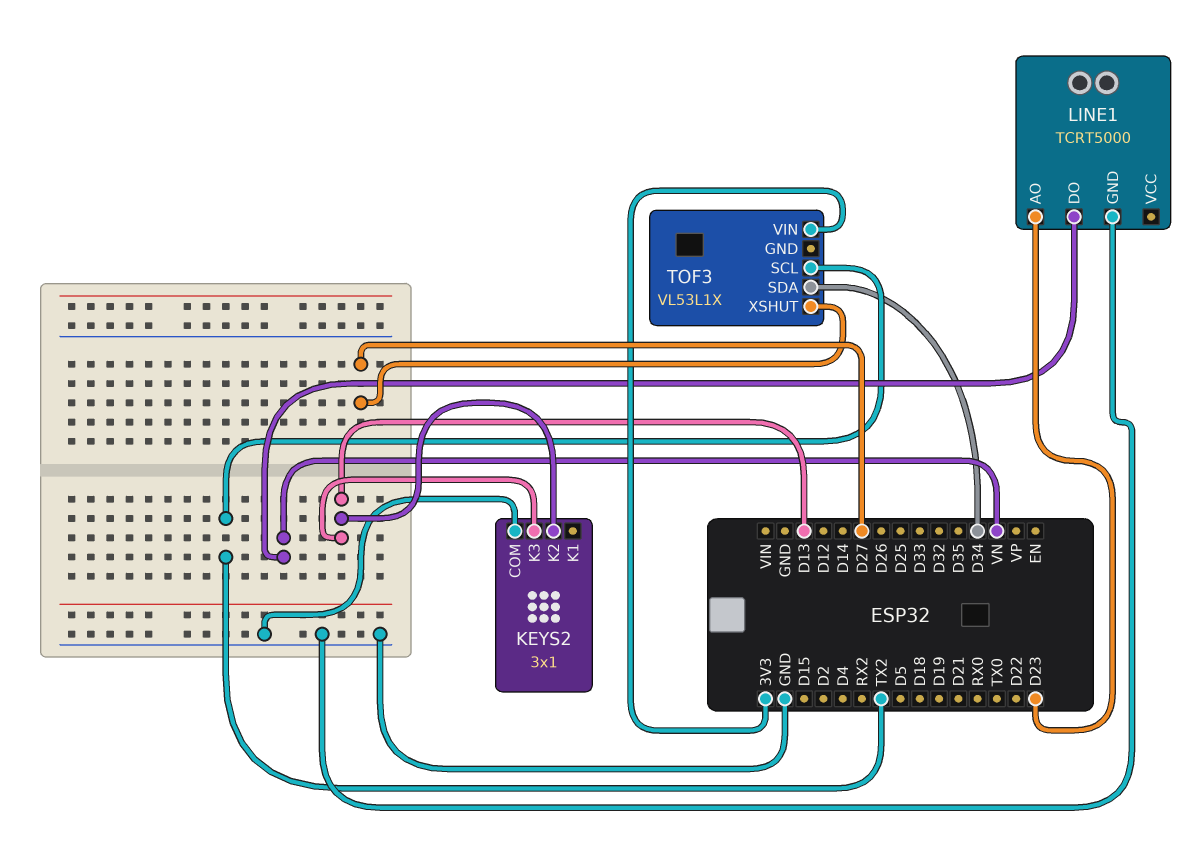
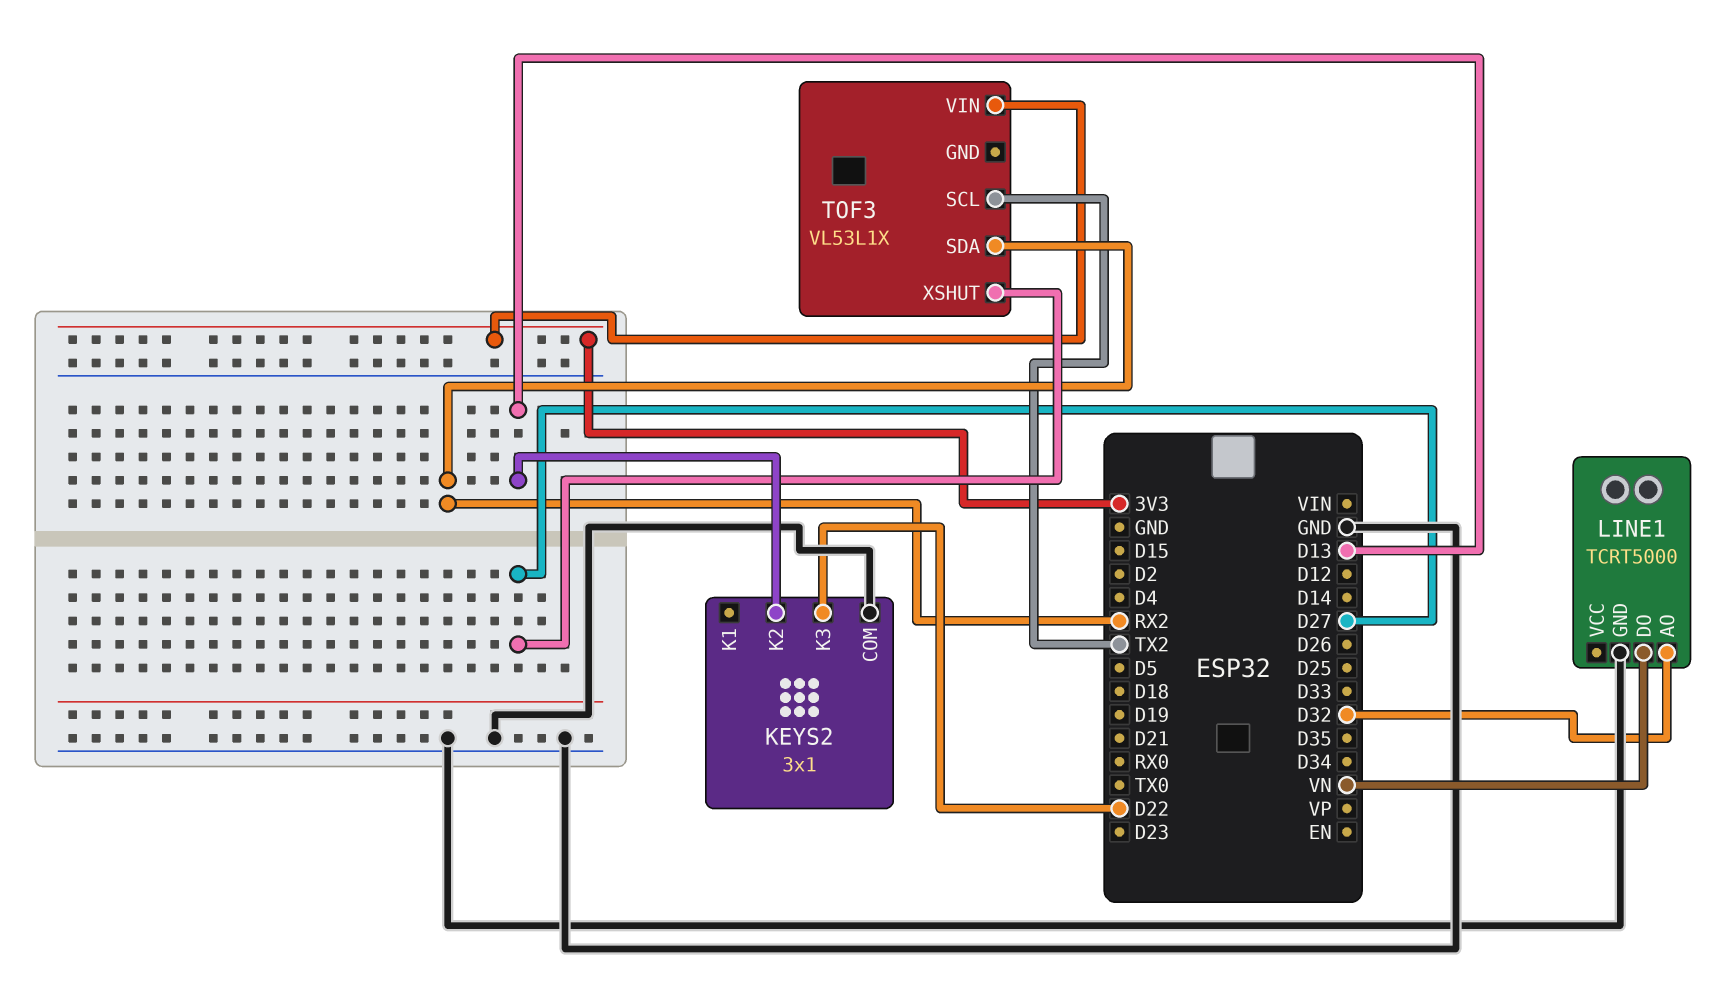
KEYS2 pin K3: D13 -> D22
LINE1 pin AO: D23 -> D32
TOF3 pin SDA: D34 -> RX2

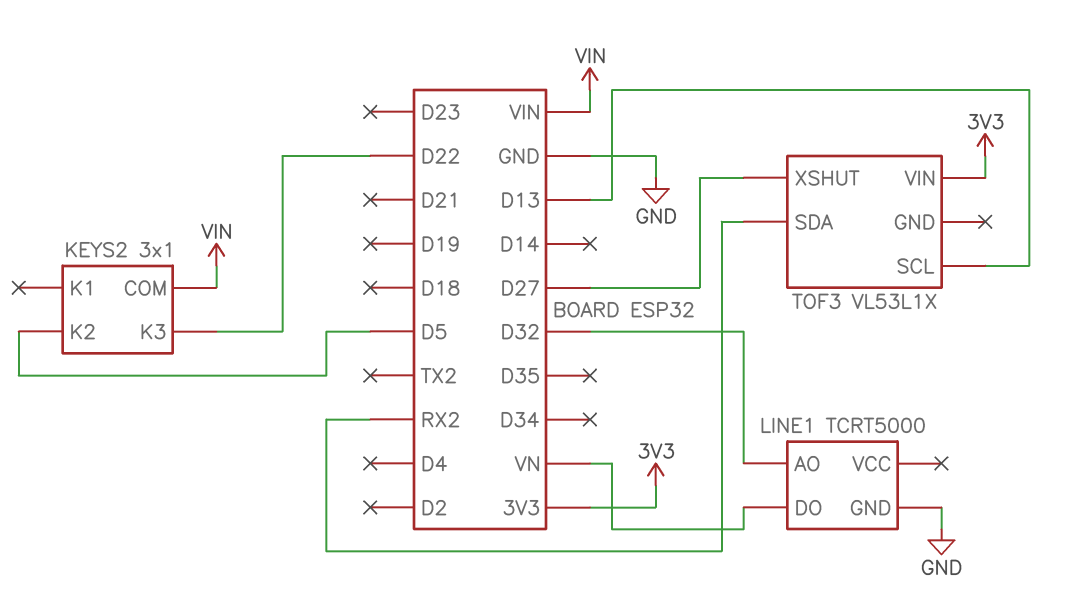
KEYS2 pin COM: GND -> VIN
KEYS2 pin K2: D13 -> D5
TOF3 pin SCL: TX2 -> D13

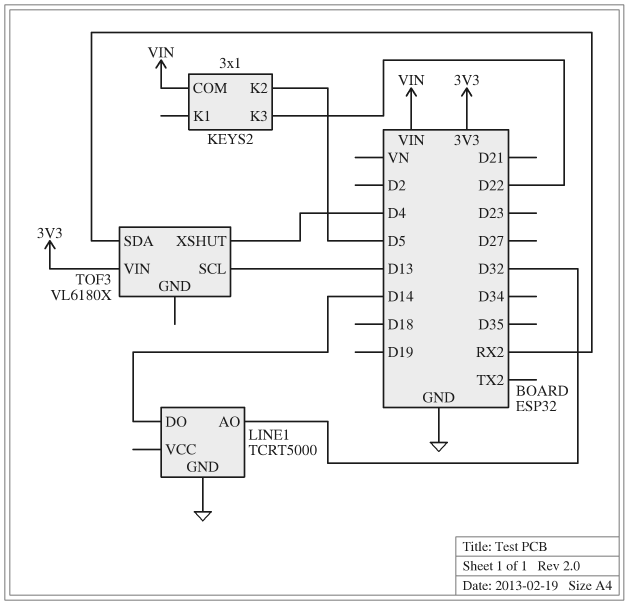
LINE1 pin DO: VN -> D14
TOF3: VL53L1X -> VL6180X
TOF3 pin XSHUT: D27 -> D4

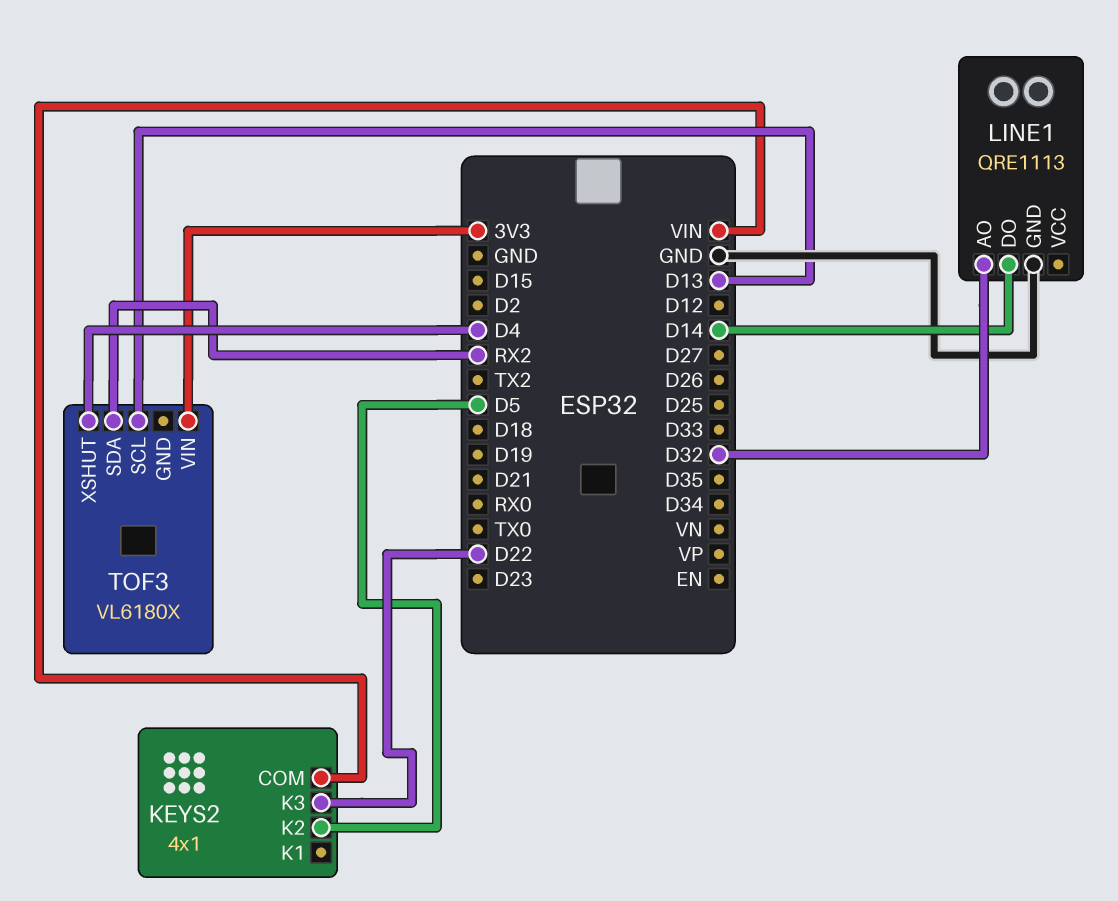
KEYS2: 3x1 -> 4x1
LINE1: TCRT5000 -> QRE1113

